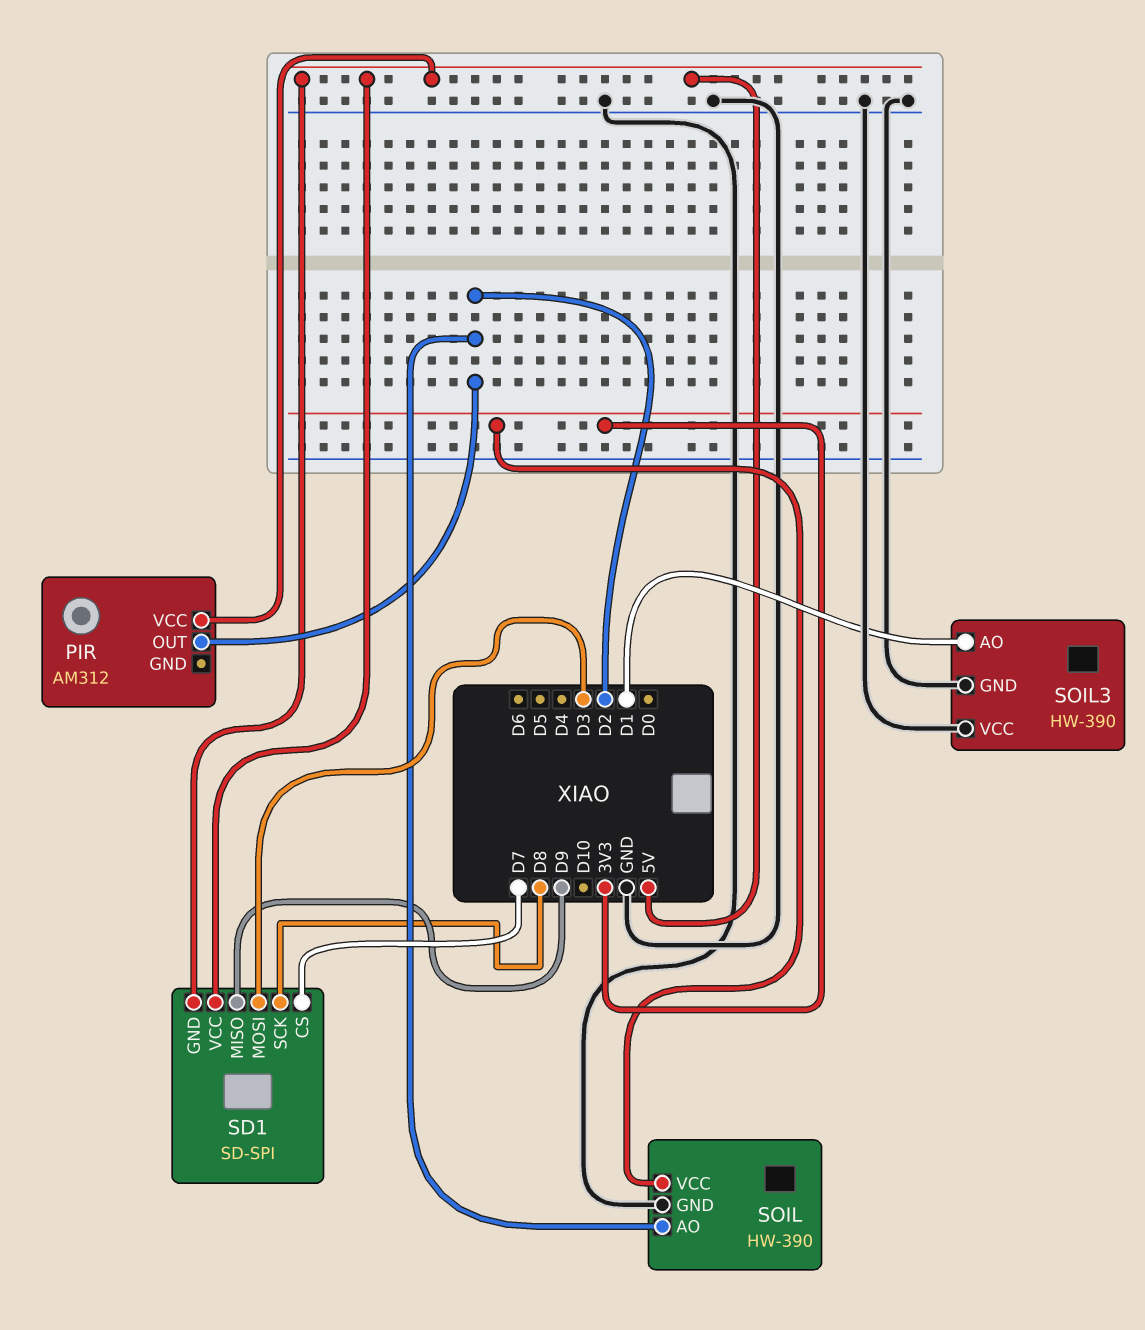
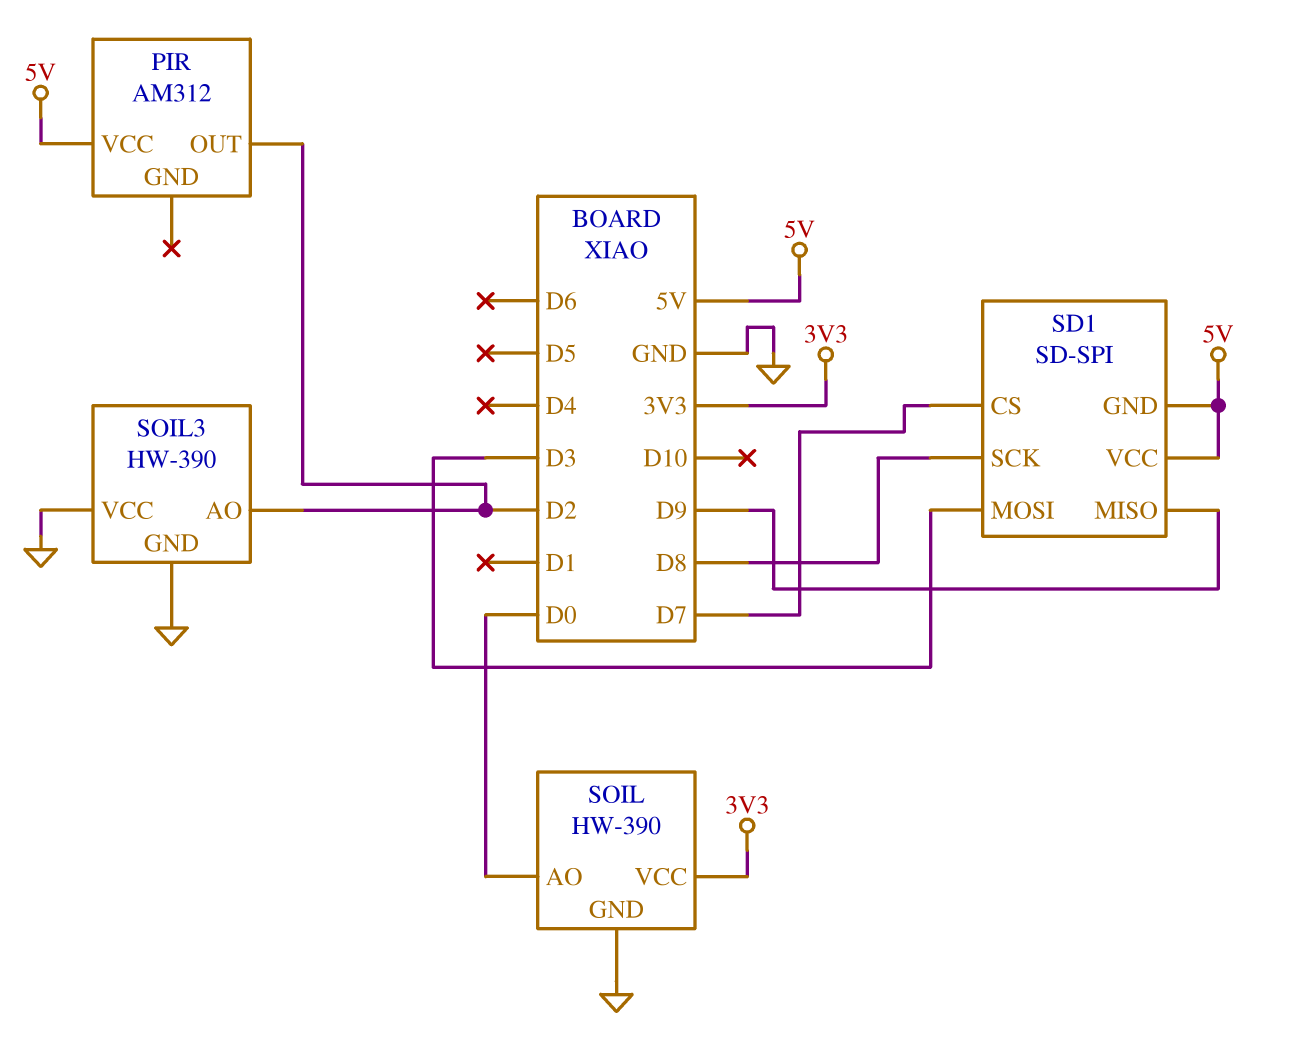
SOIL pin AO: D2 -> D0
SOIL3 pin AO: D1 -> D2

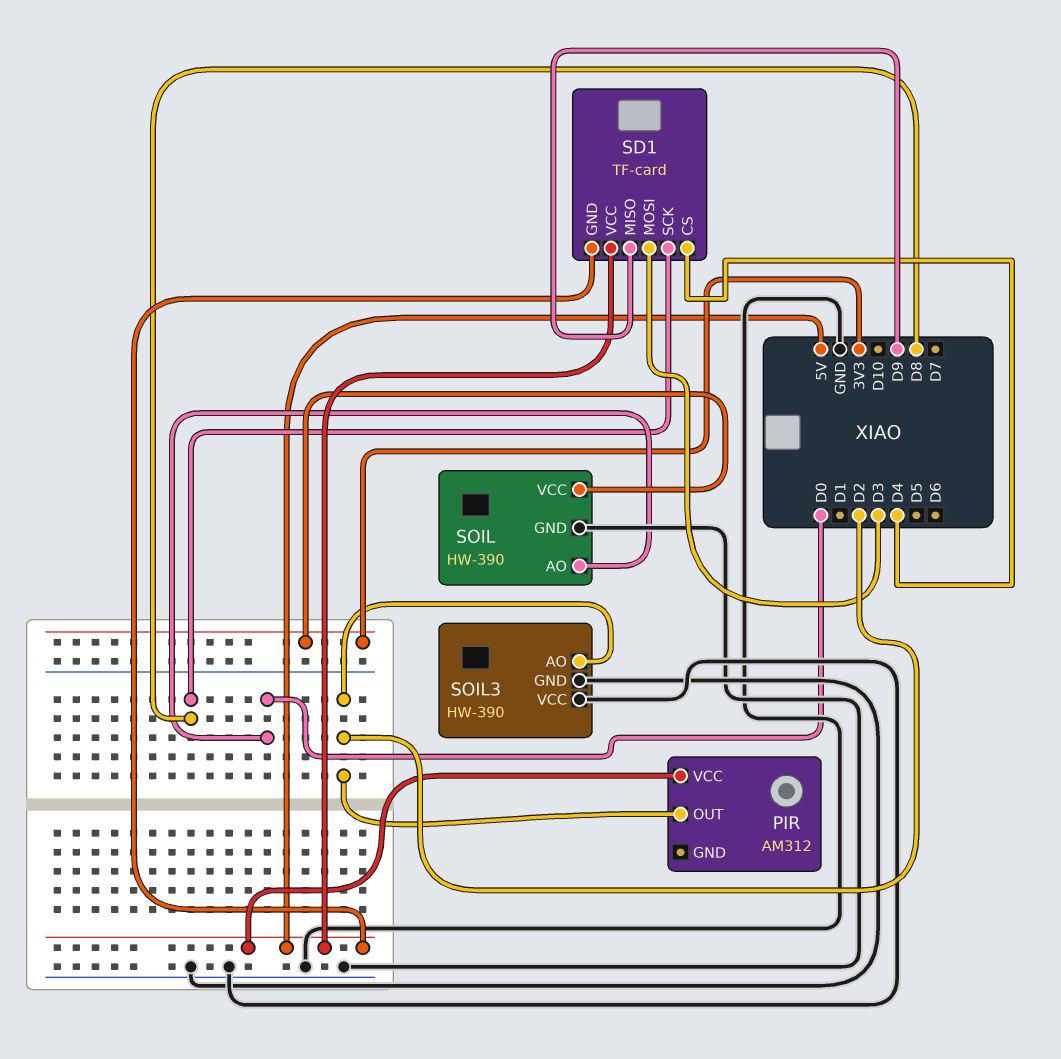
SD1: SD-SPI -> TF-card
SD1 pin CS: D7 -> D4

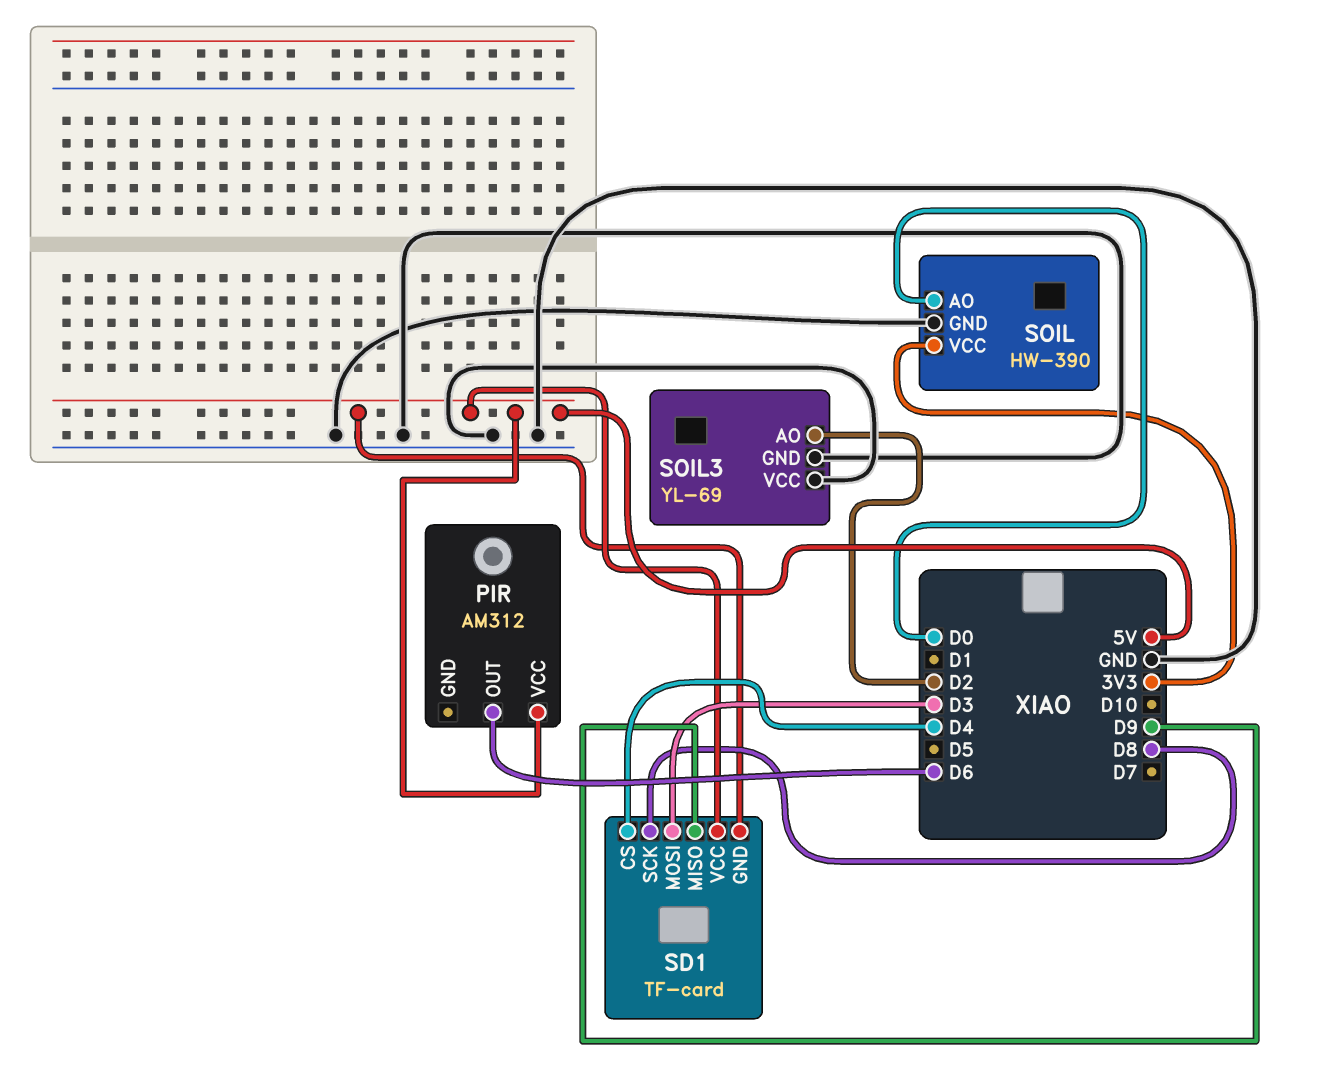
PIR pin OUT: D2 -> D6
SOIL3: HW-390 -> YL-69

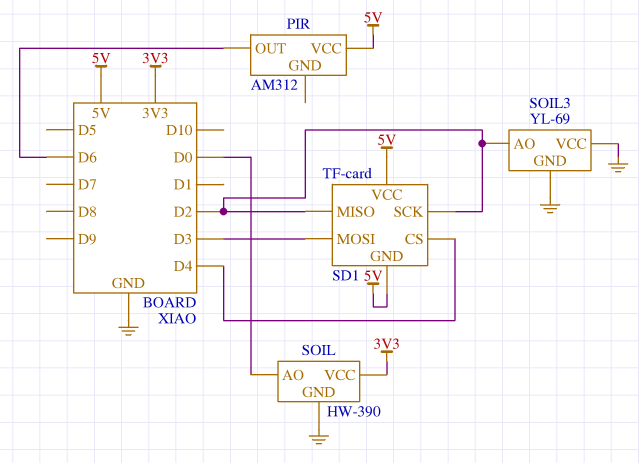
SD1 pin MISO: D9 -> D2
SD1 pin SCK: D8 -> D2

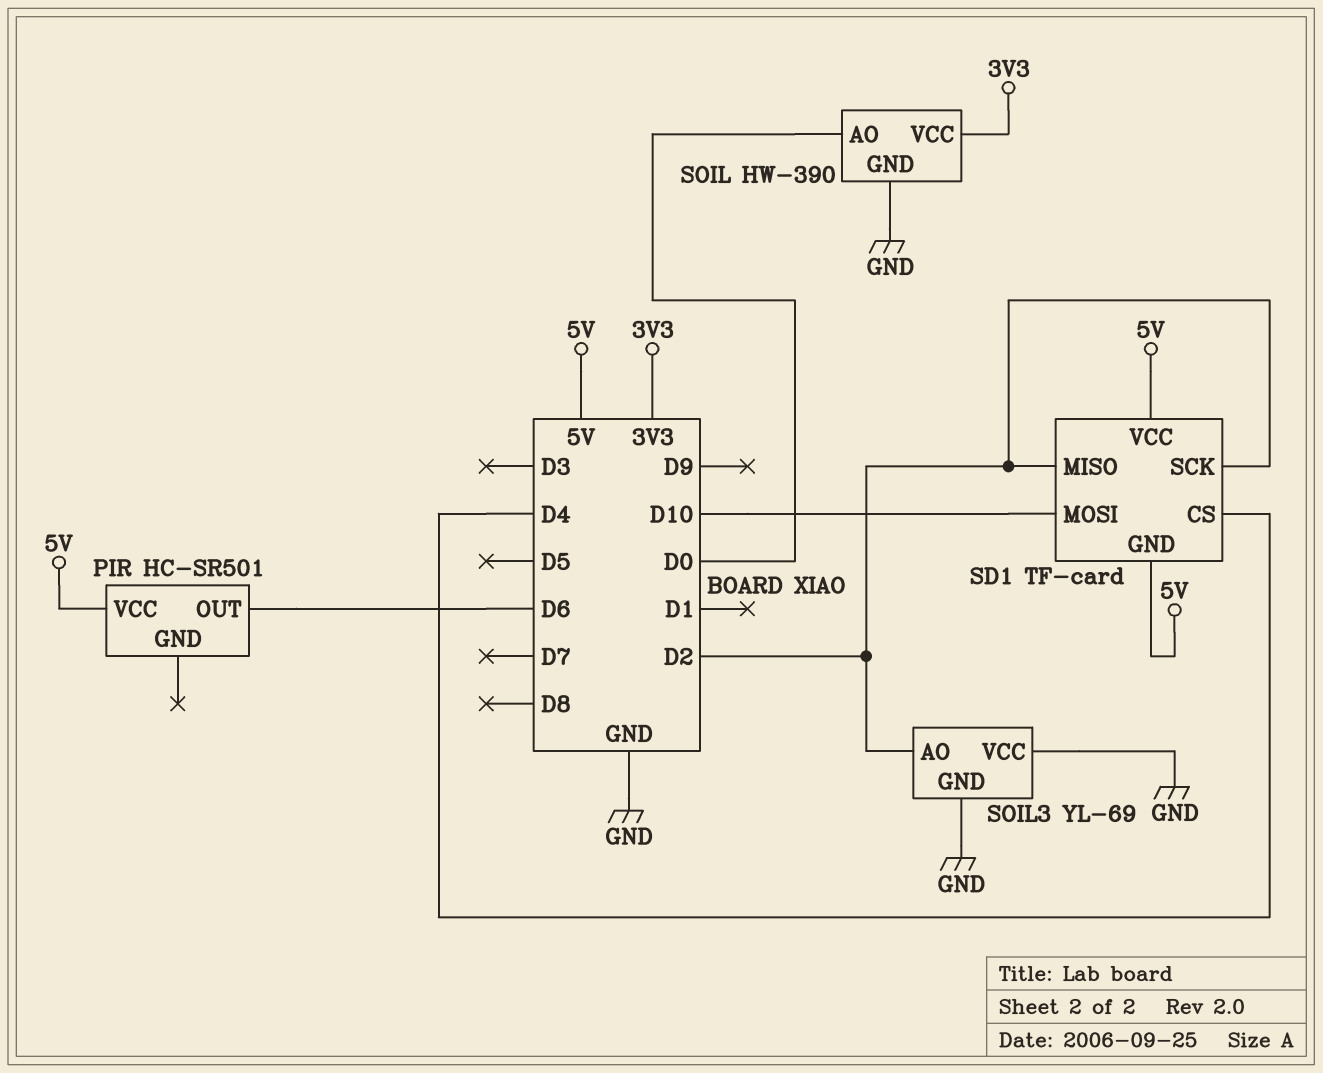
PIR: AM312 -> HC-SR501
SD1 pin MOSI: D3 -> D10

